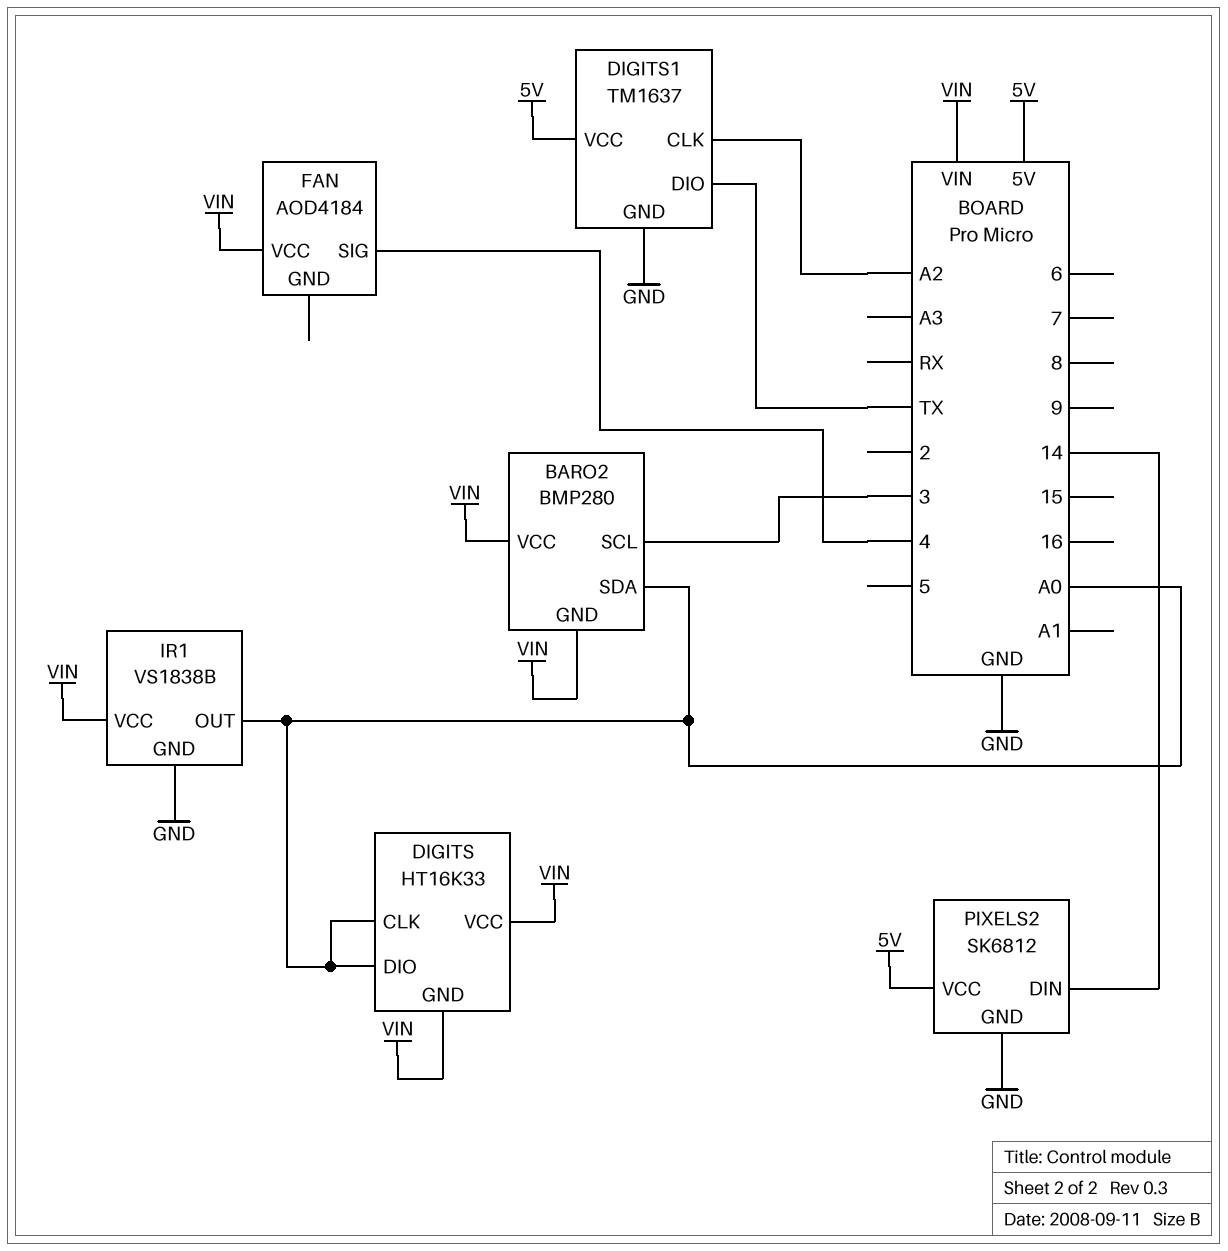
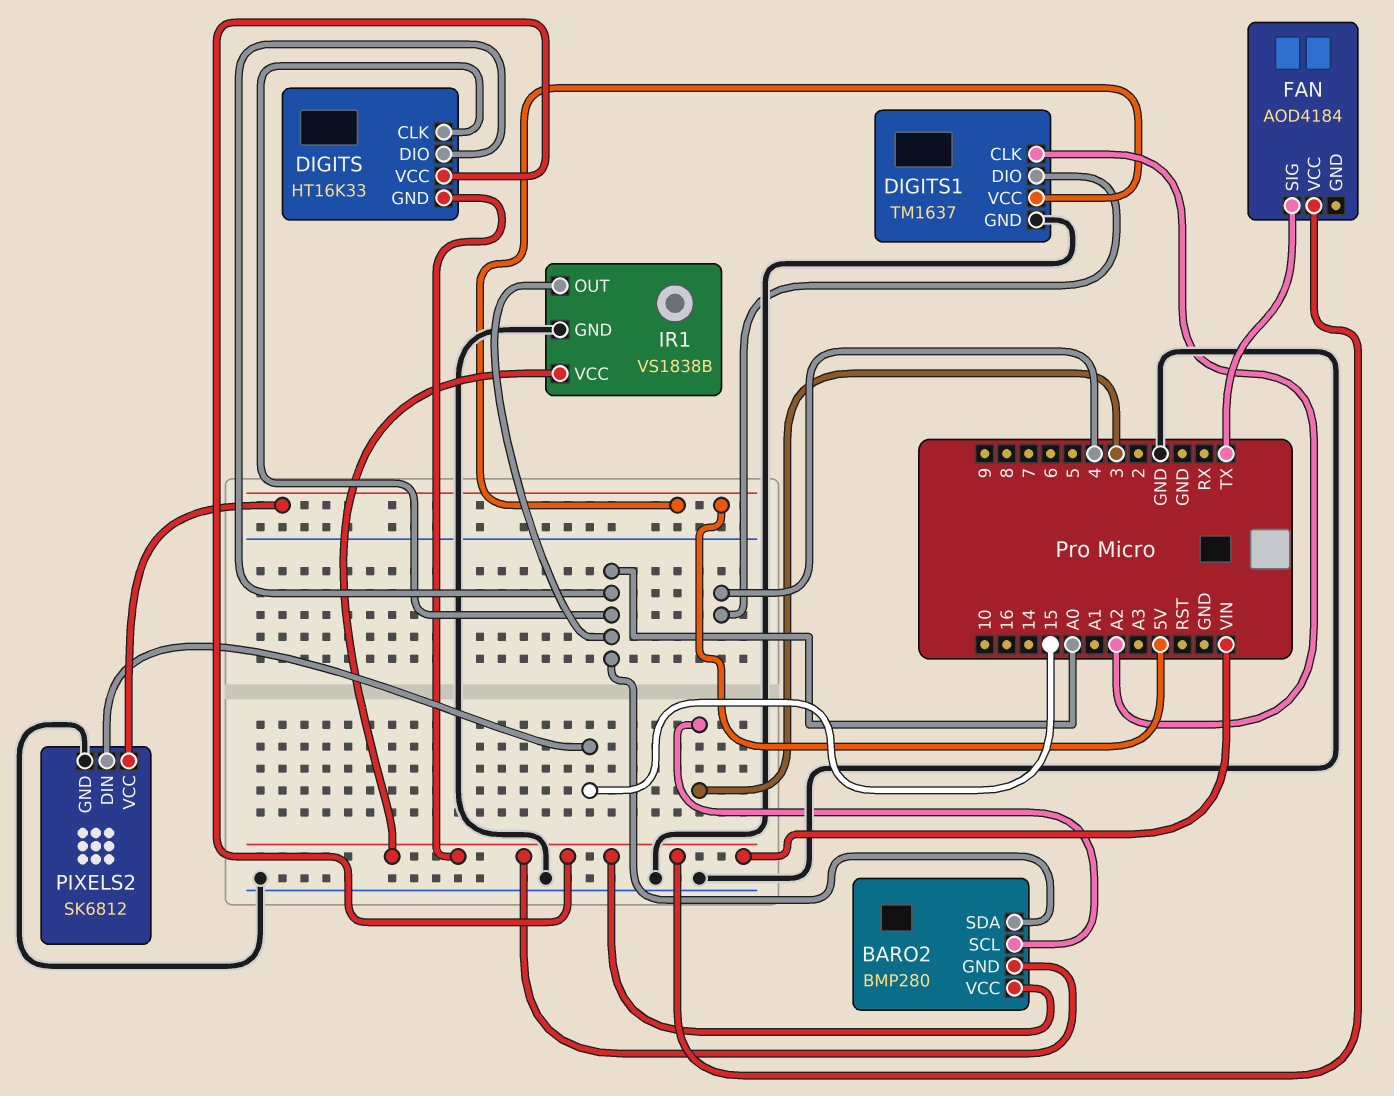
DIGITS1 pin DIO: TX -> 4
FAN pin SIG: 4 -> TX
PIXELS2 pin DIN: 14 -> 15

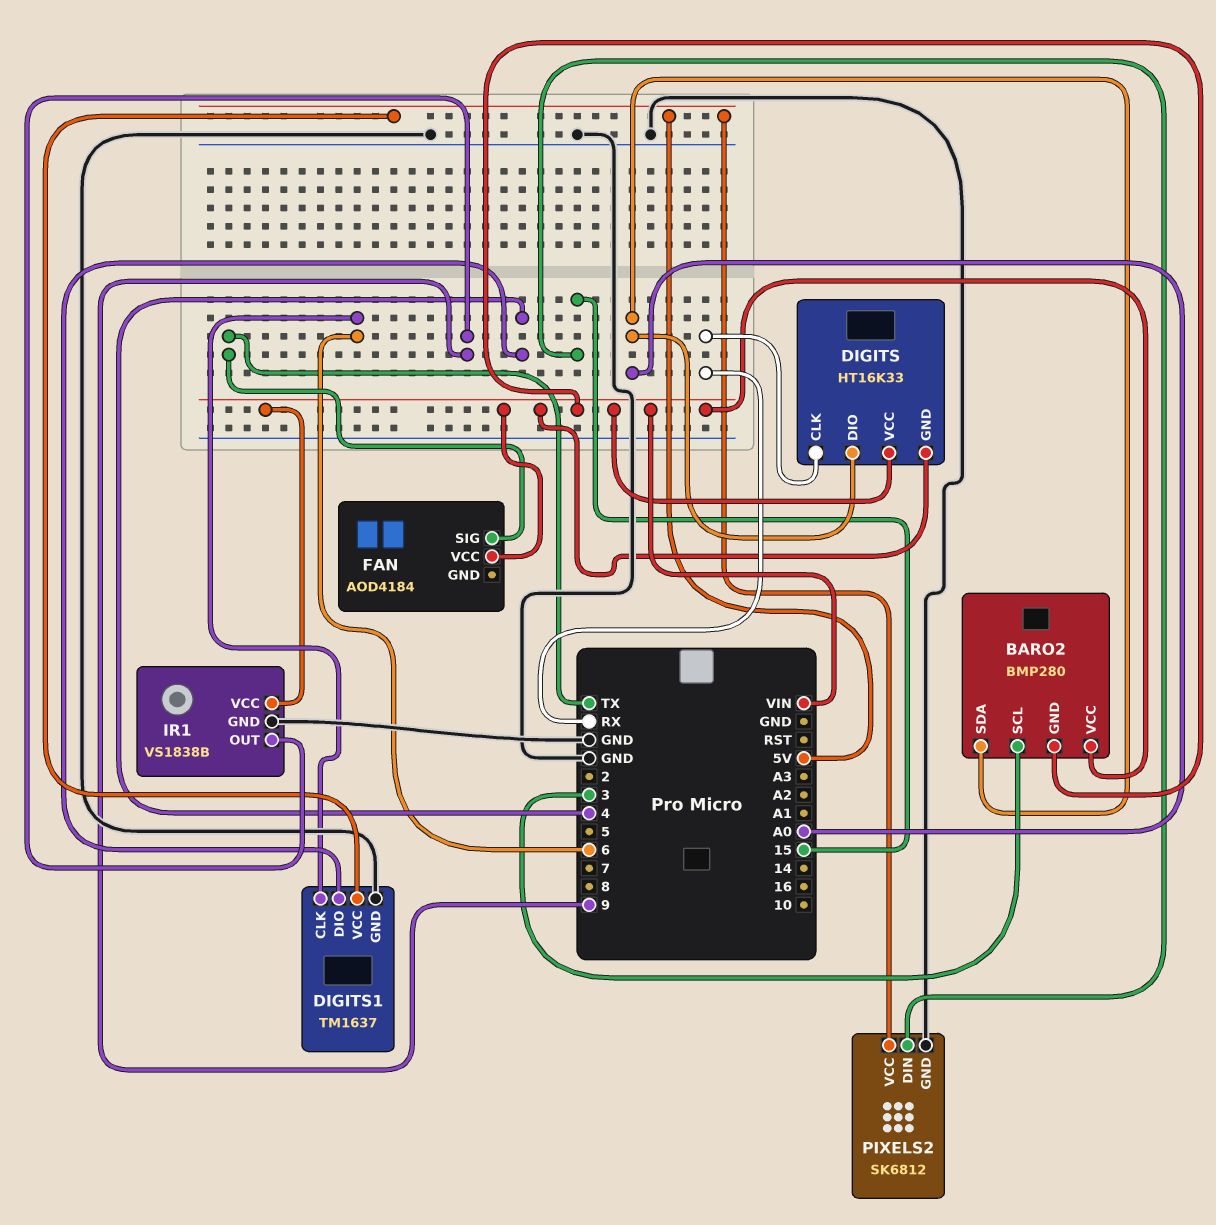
DIGITS pin CLK: A0 -> RX
DIGITS1 pin CLK: A2 -> 6
IR1 pin OUT: A0 -> 9

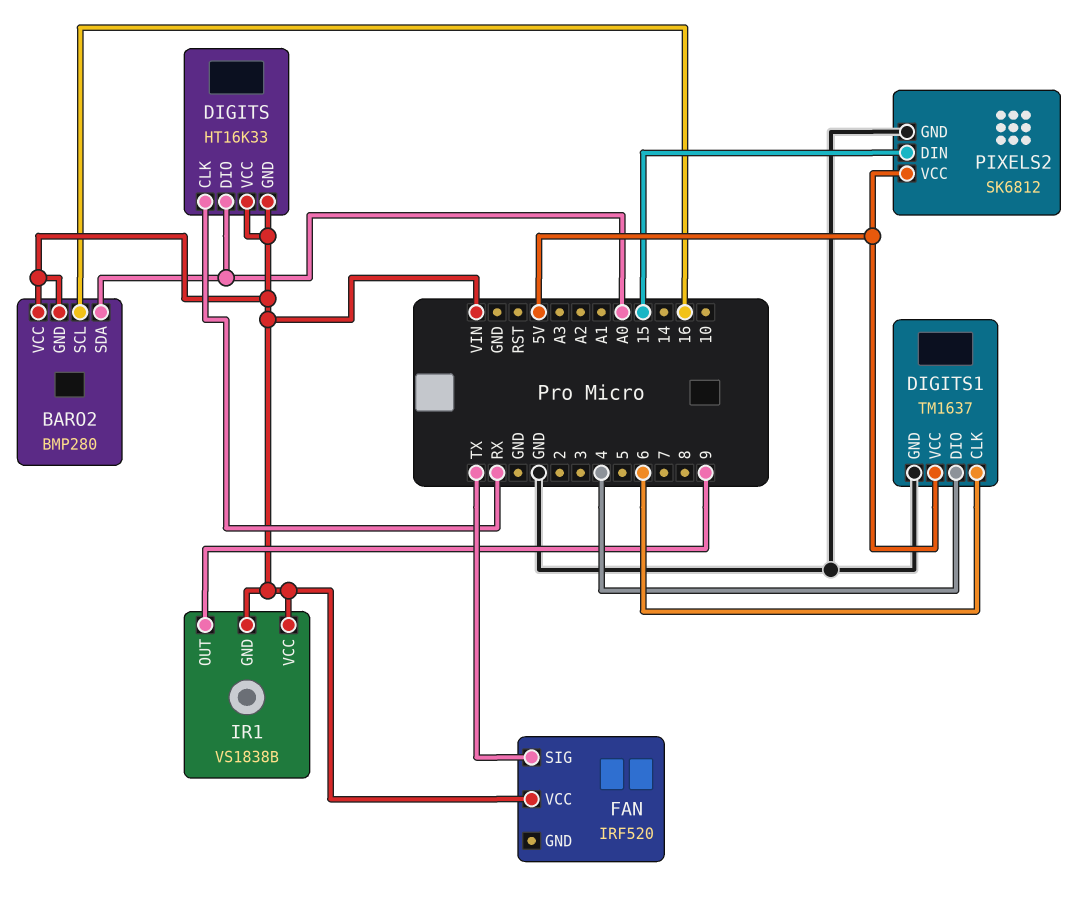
BARO2 pin SCL: 3 -> 16
FAN: AOD4184 -> IRF520
IR1 pin GND: GND -> VIN

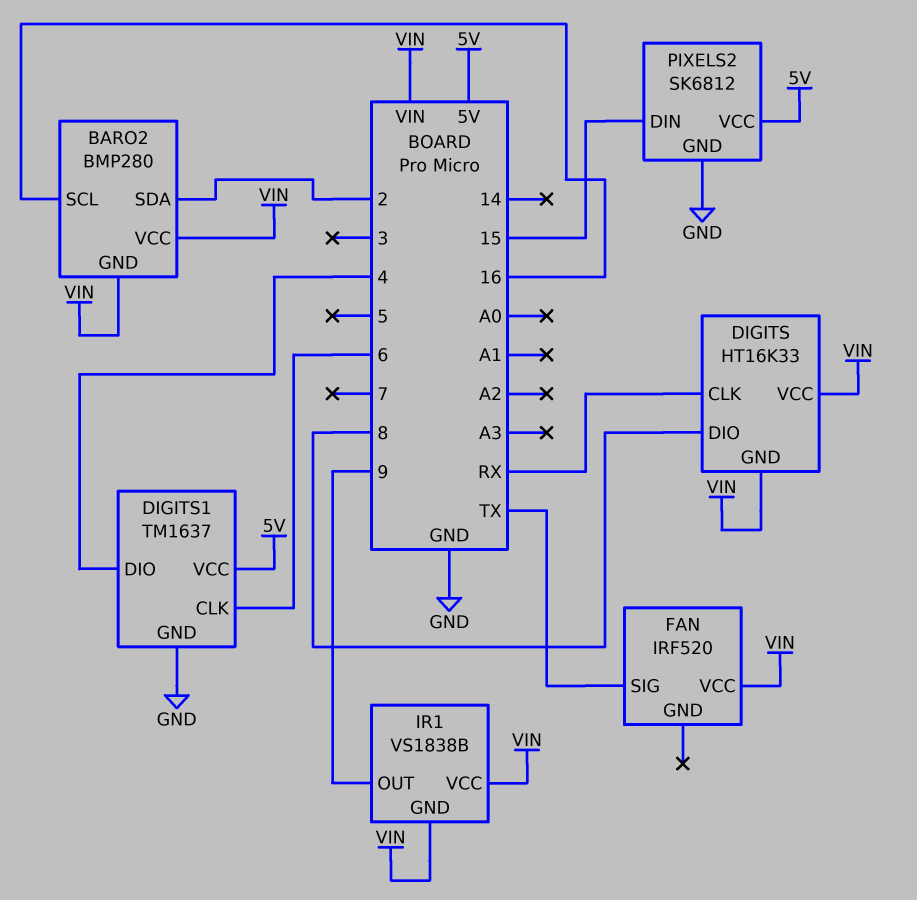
BARO2 pin SDA: A0 -> 2
DIGITS pin DIO: A0 -> 8

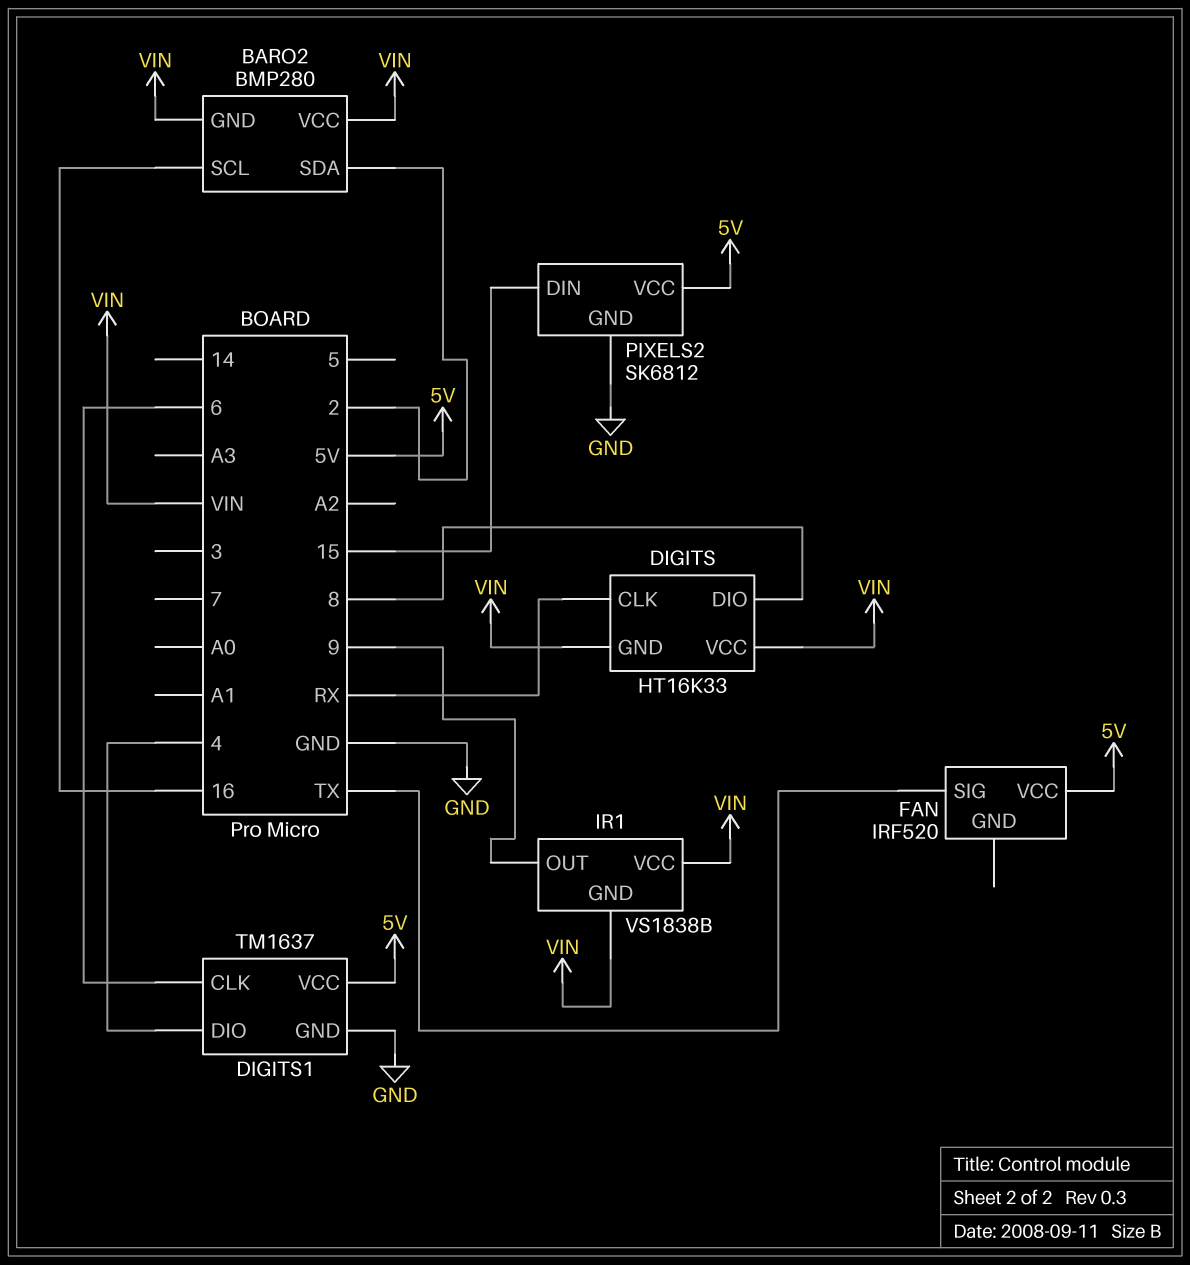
FAN pin VCC: VIN -> 5V

